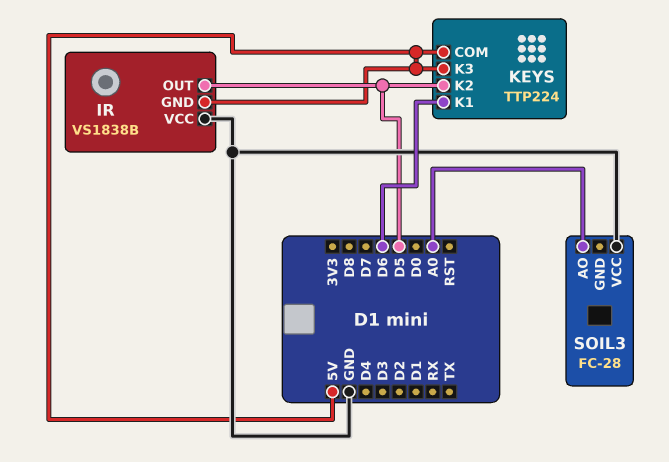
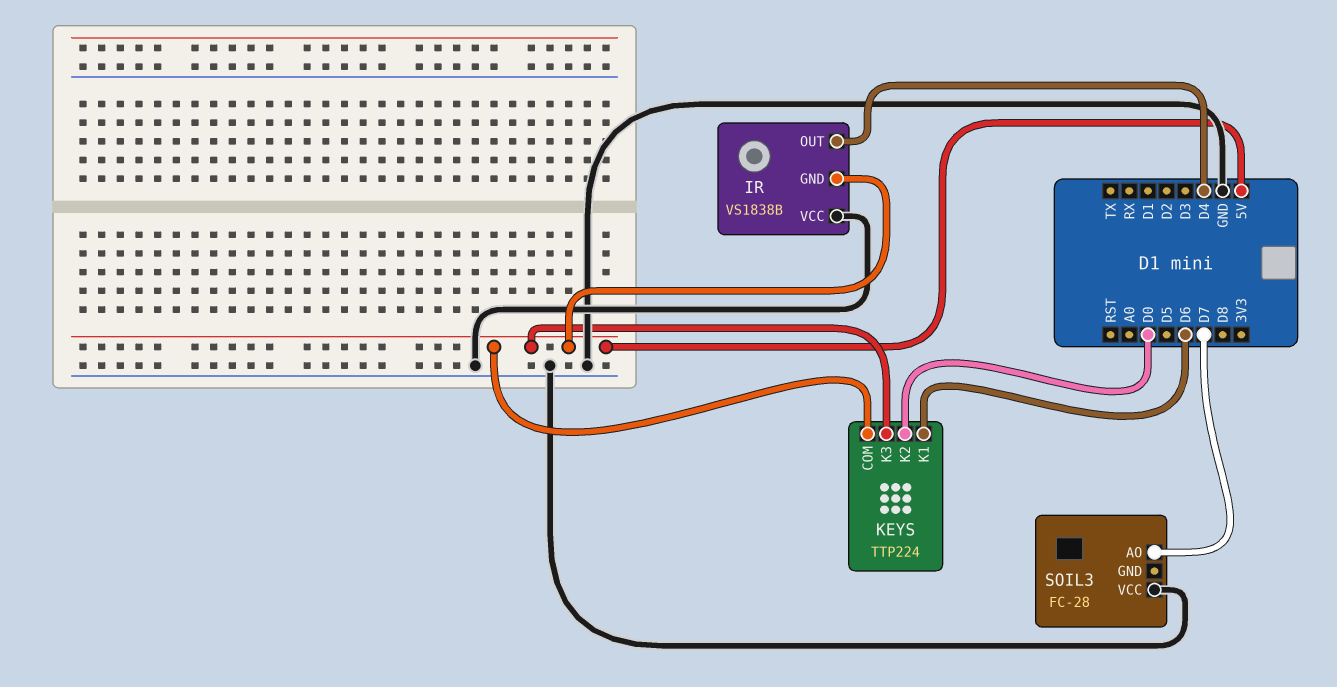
IR pin OUT: D5 -> D4
KEYS pin K2: D5 -> D0
SOIL3 pin AO: A0 -> D7

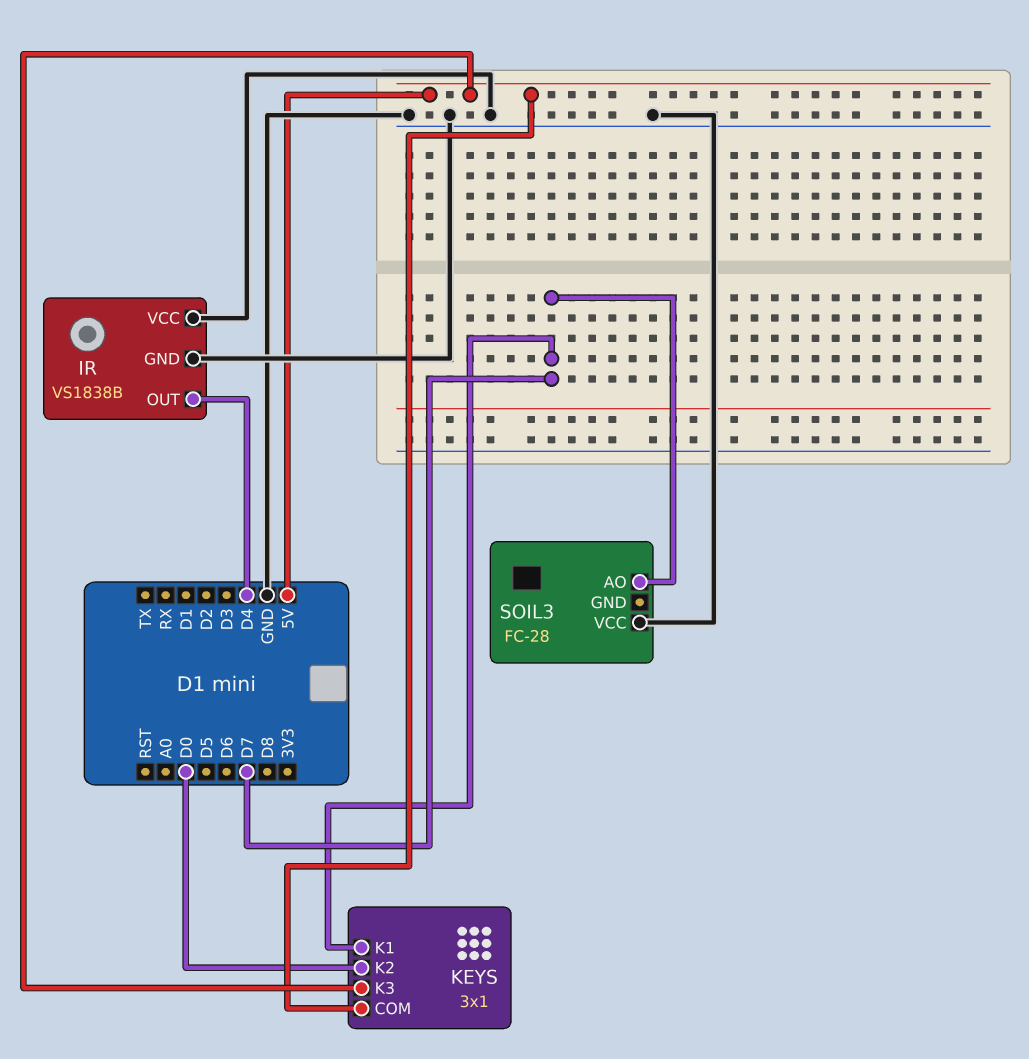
IR pin GND: 5V -> GND
KEYS: TTP224 -> 3x1
KEYS pin K1: D6 -> D7

